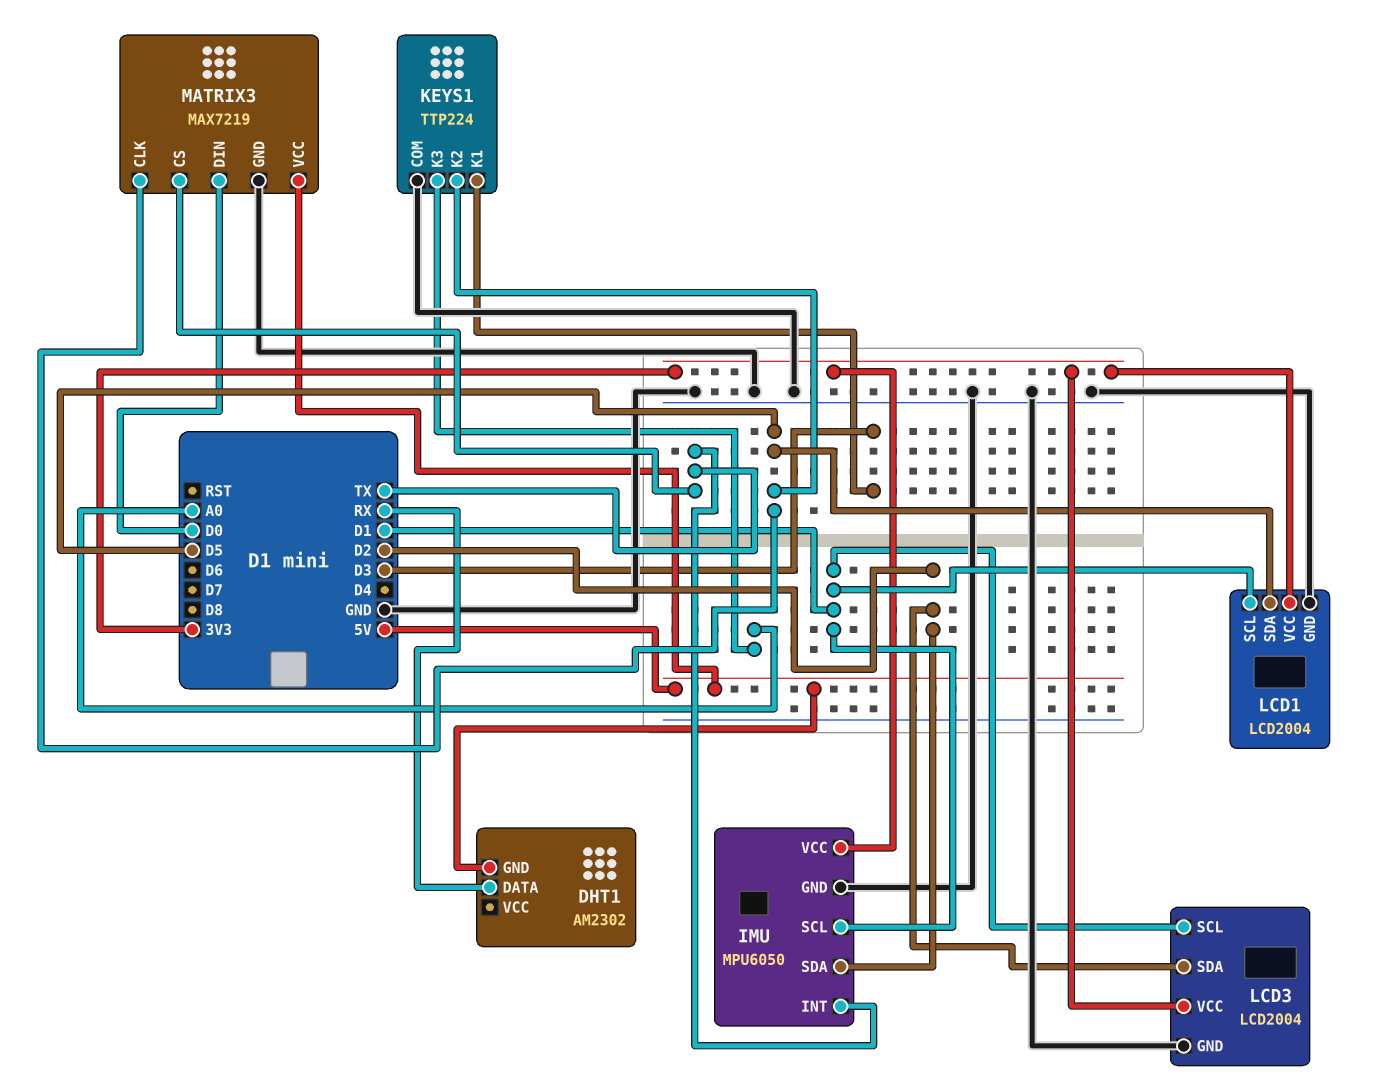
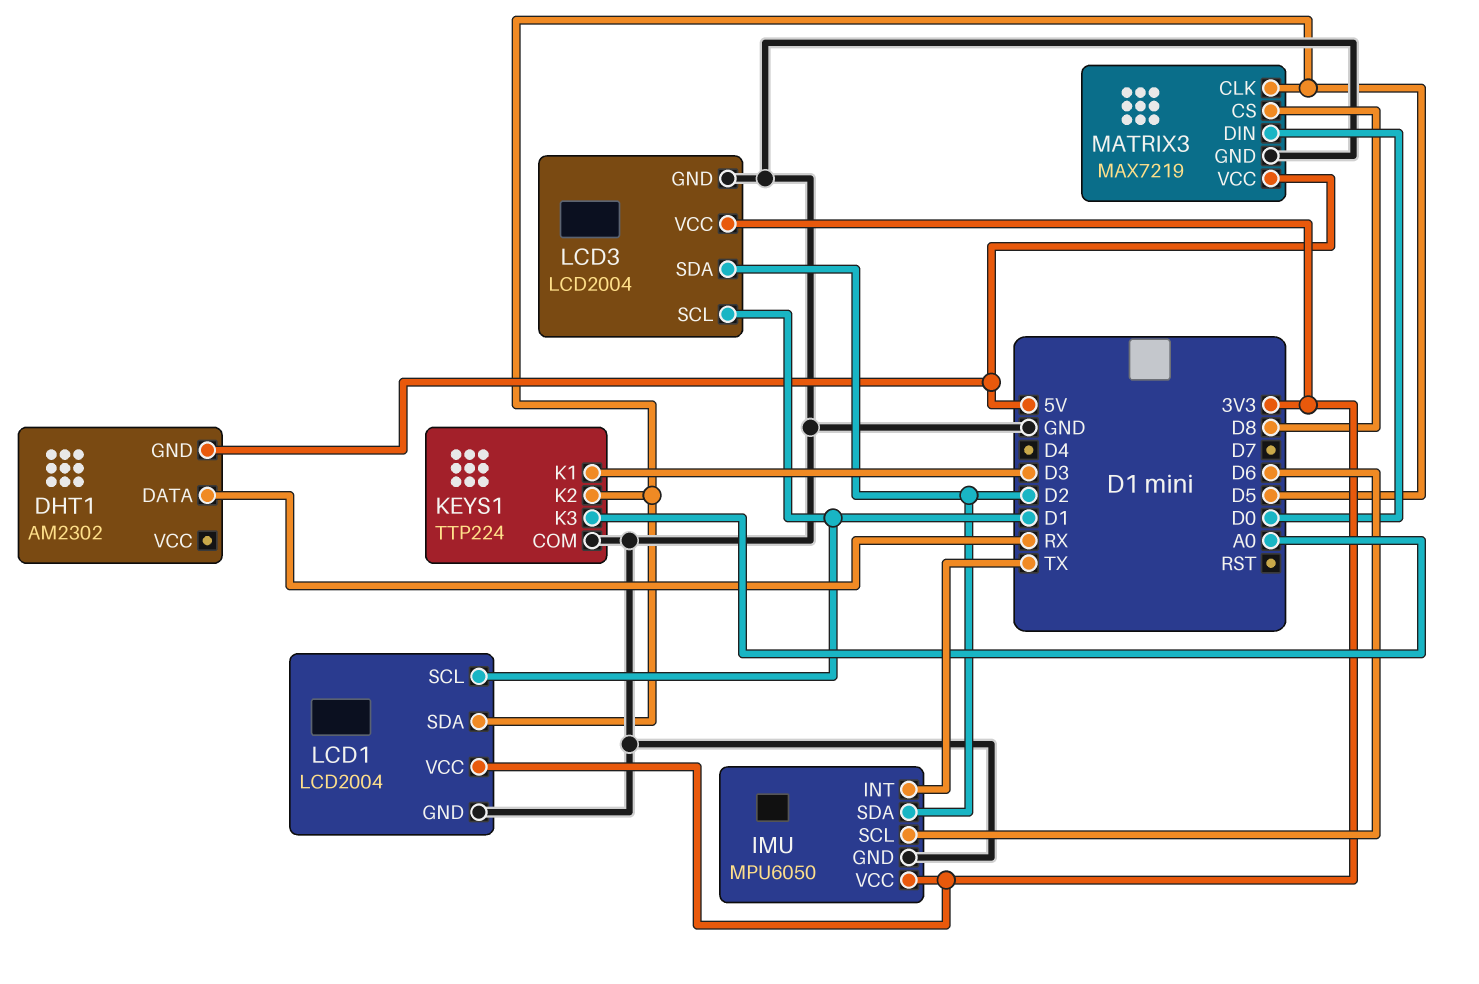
IMU pin SCL: D1 -> D6
MATRIX3 pin CS: TX -> D8

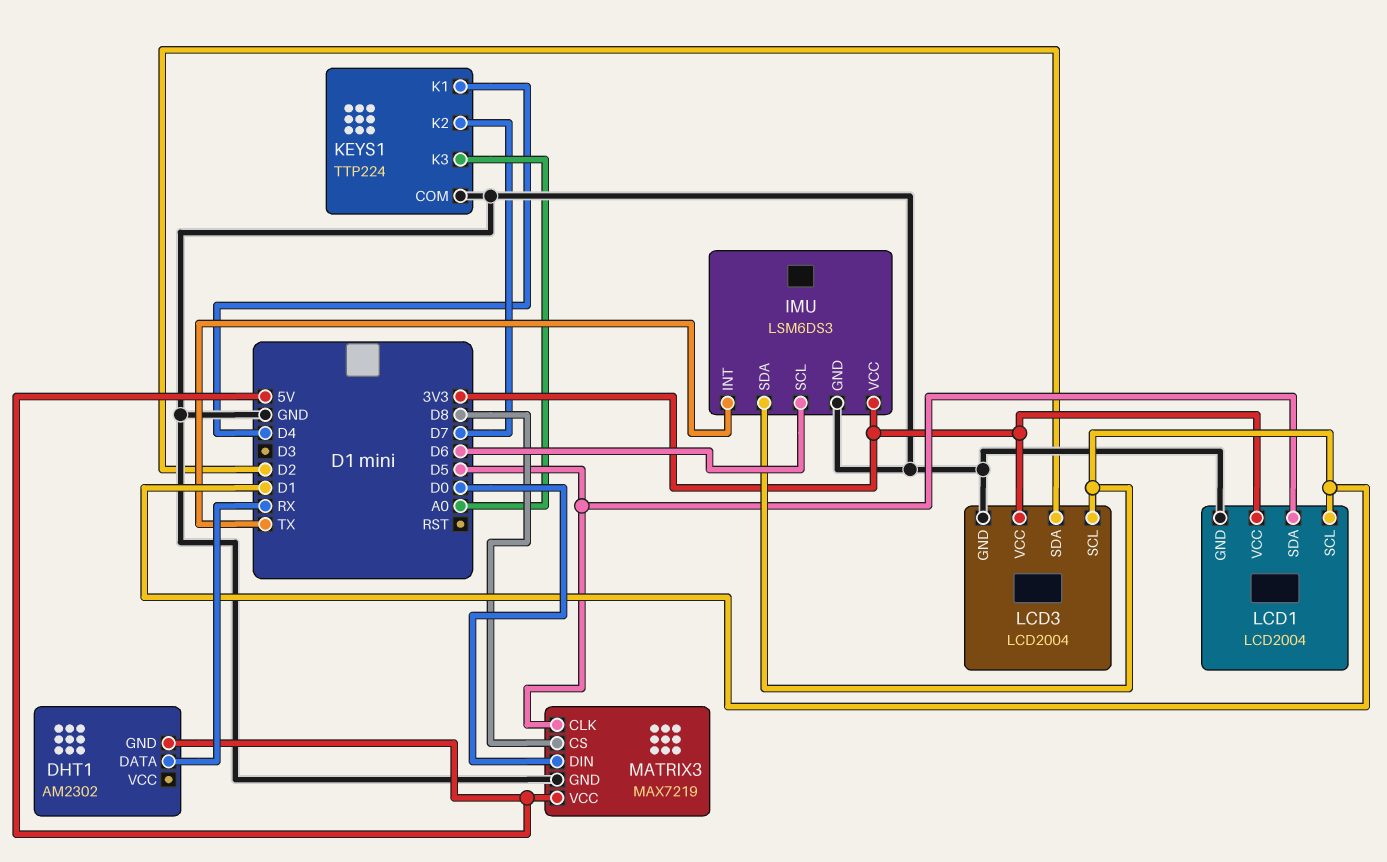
IMU: MPU6050 -> LSM6DS3
IMU pin SDA: D2 -> D1
KEYS1 pin K1: D3 -> D4
KEYS1 pin K2: D5 -> D7

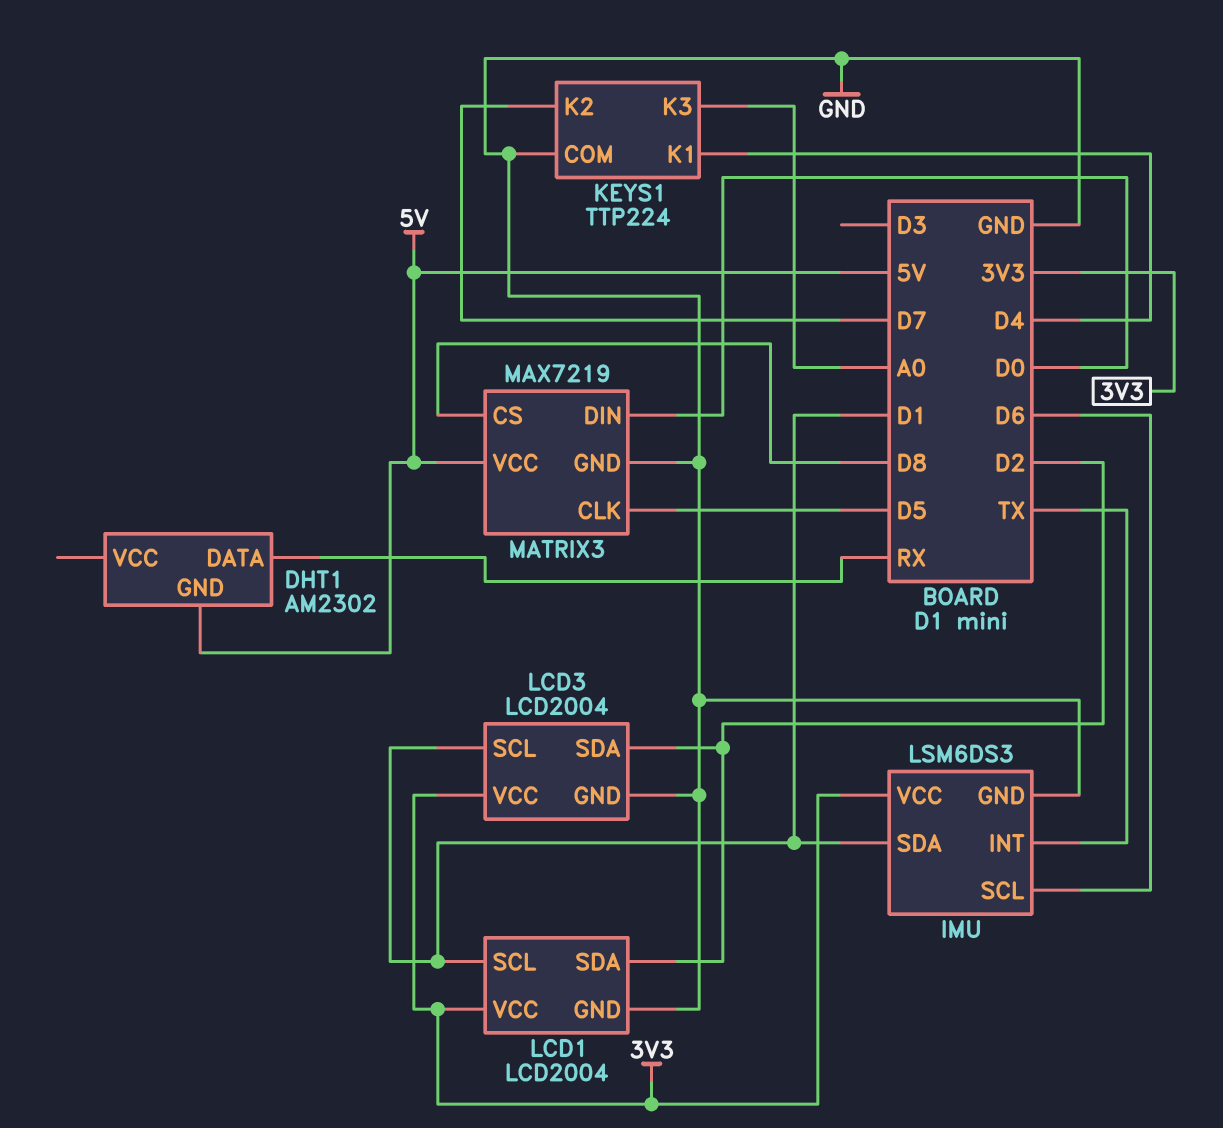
LCD1 pin SDA: D5 -> D2

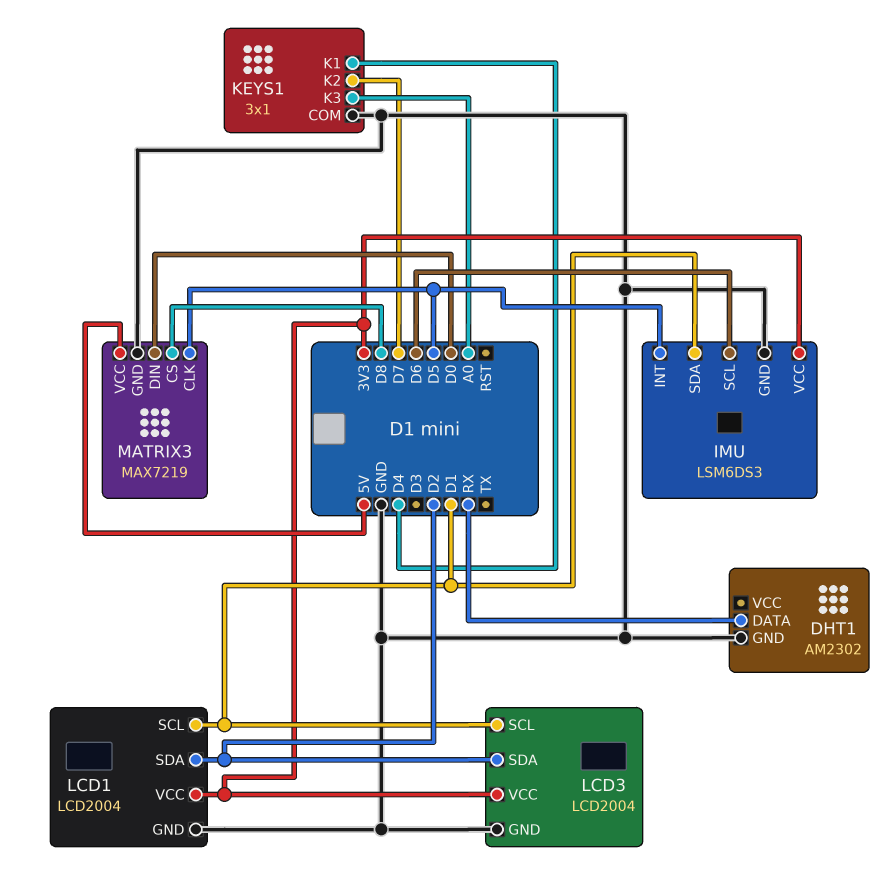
DHT1 pin GND: 5V -> GND
IMU pin INT: TX -> D5
KEYS1: TTP224 -> 3x1

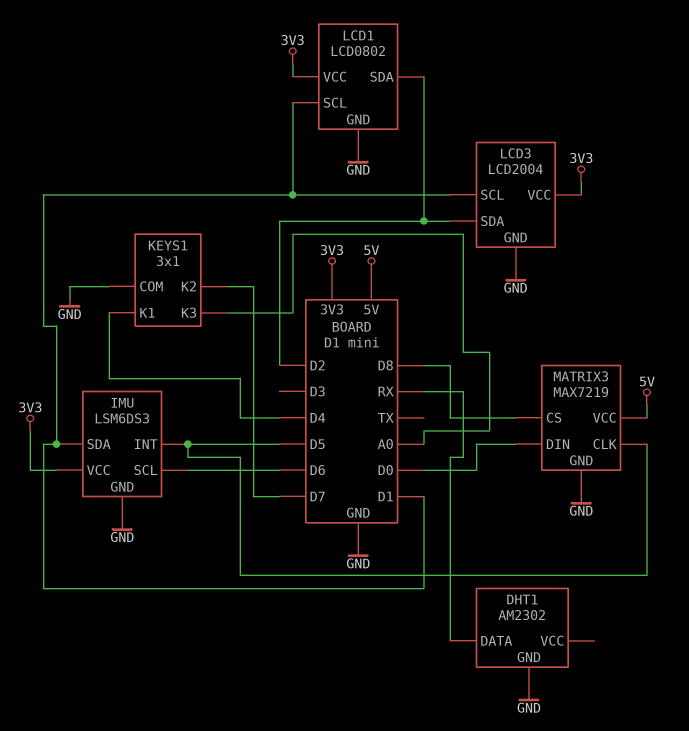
LCD1: LCD2004 -> LCD0802

